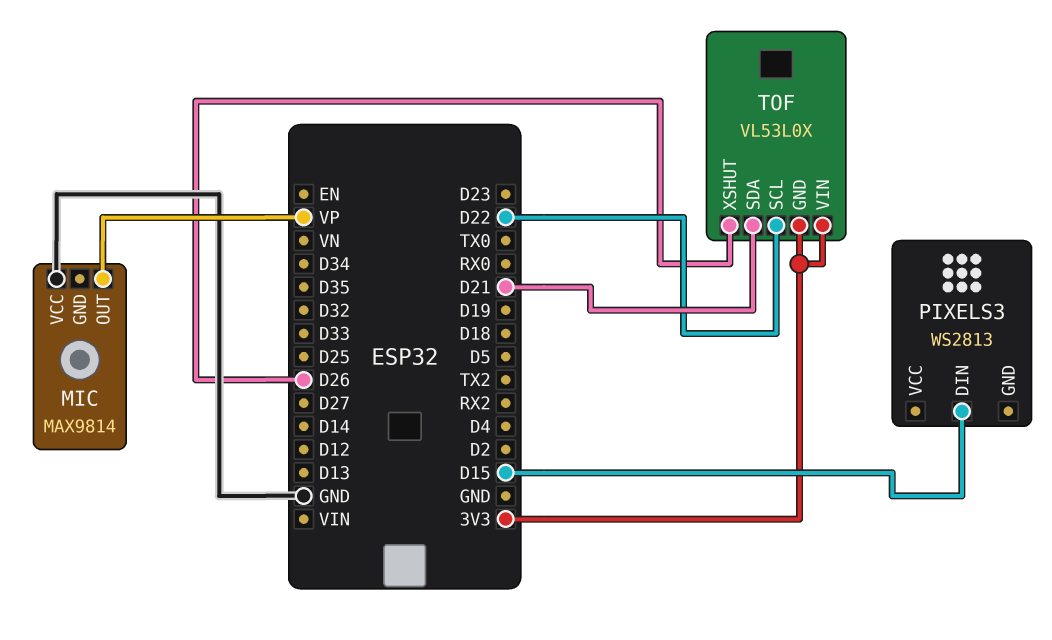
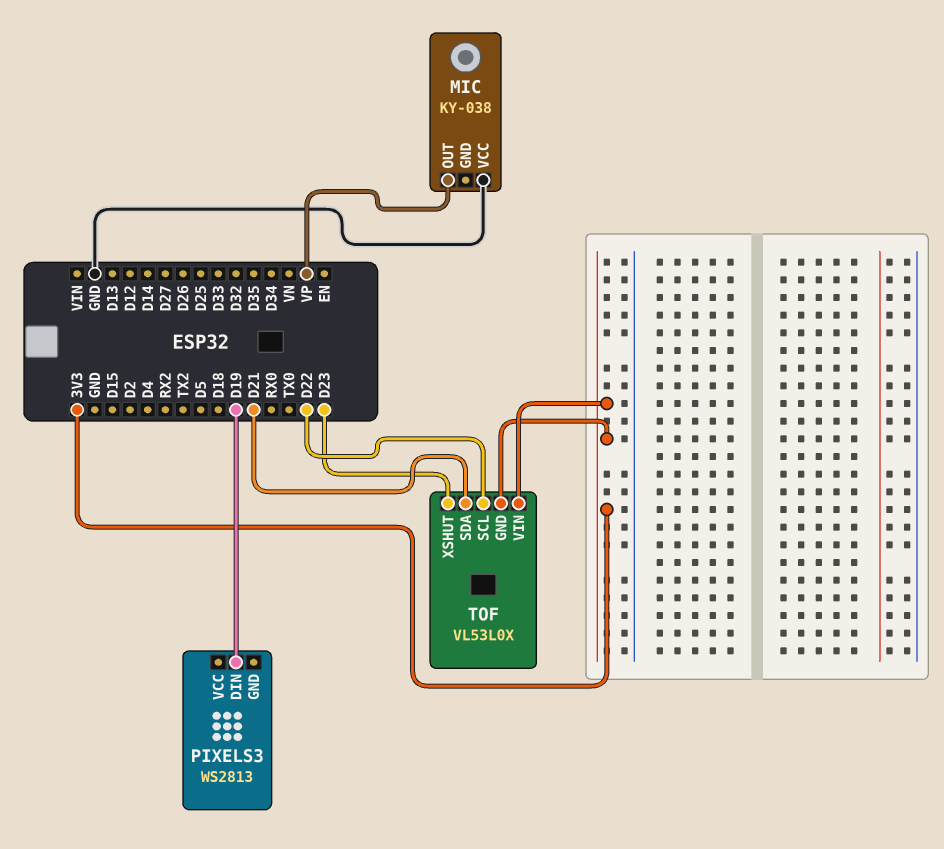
MIC: MAX9814 -> KY-038
PIXELS3 pin DIN: D15 -> D19
TOF pin XSHUT: D26 -> D23

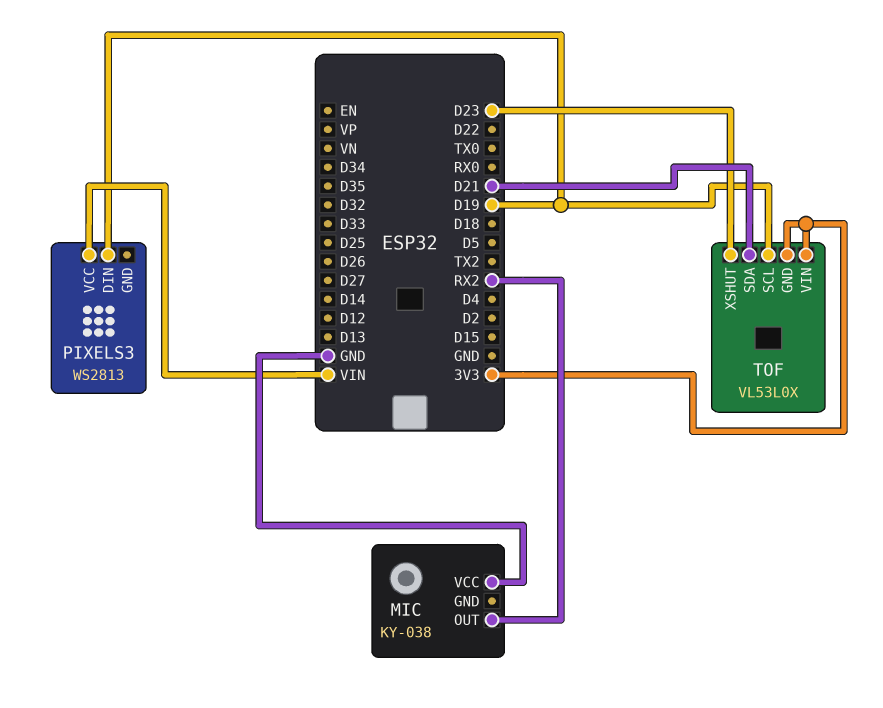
MIC pin OUT: VP -> RX2
PIXELS3 pin VCC: none -> VIN
TOF pin SCL: D22 -> D19

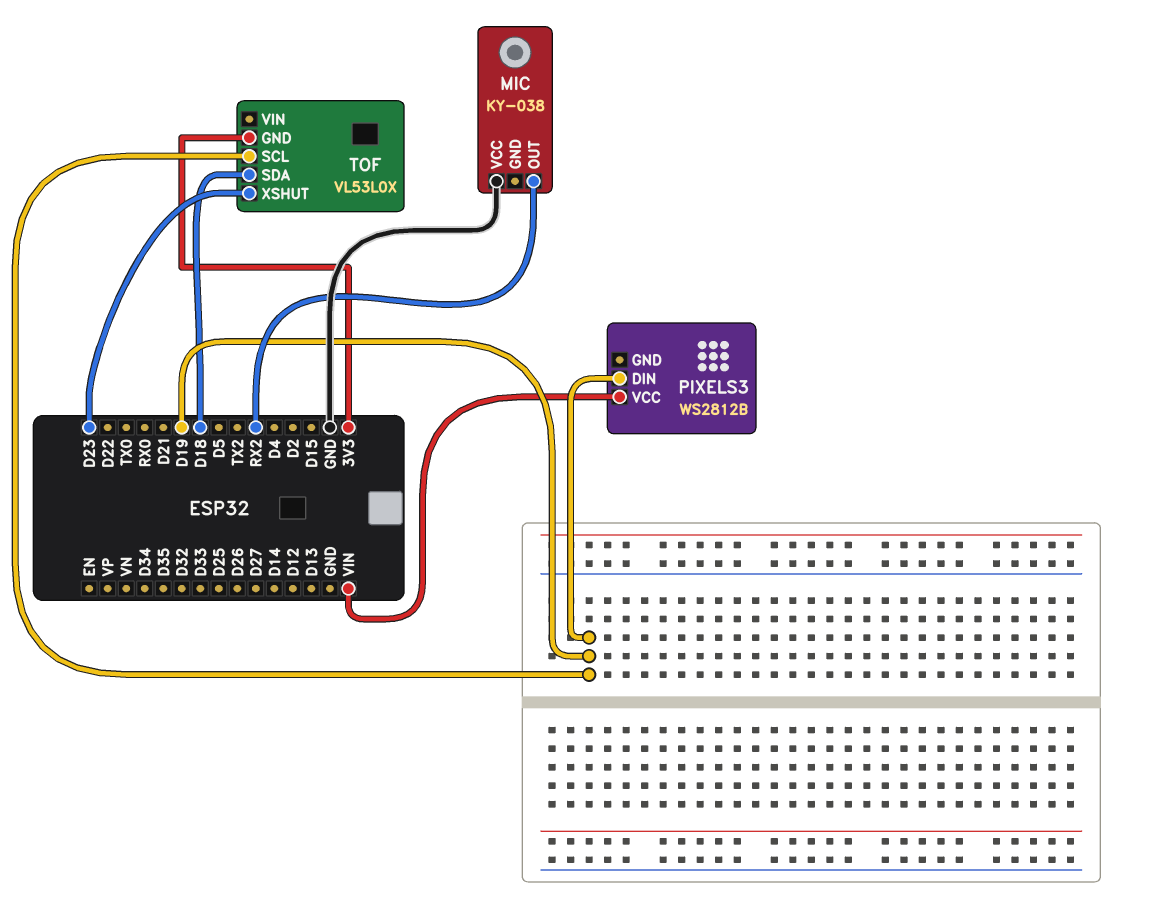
PIXELS3: WS2813 -> WS2812B
TOF pin SDA: D21 -> D18
TOF pin VIN: 3V3 -> none

